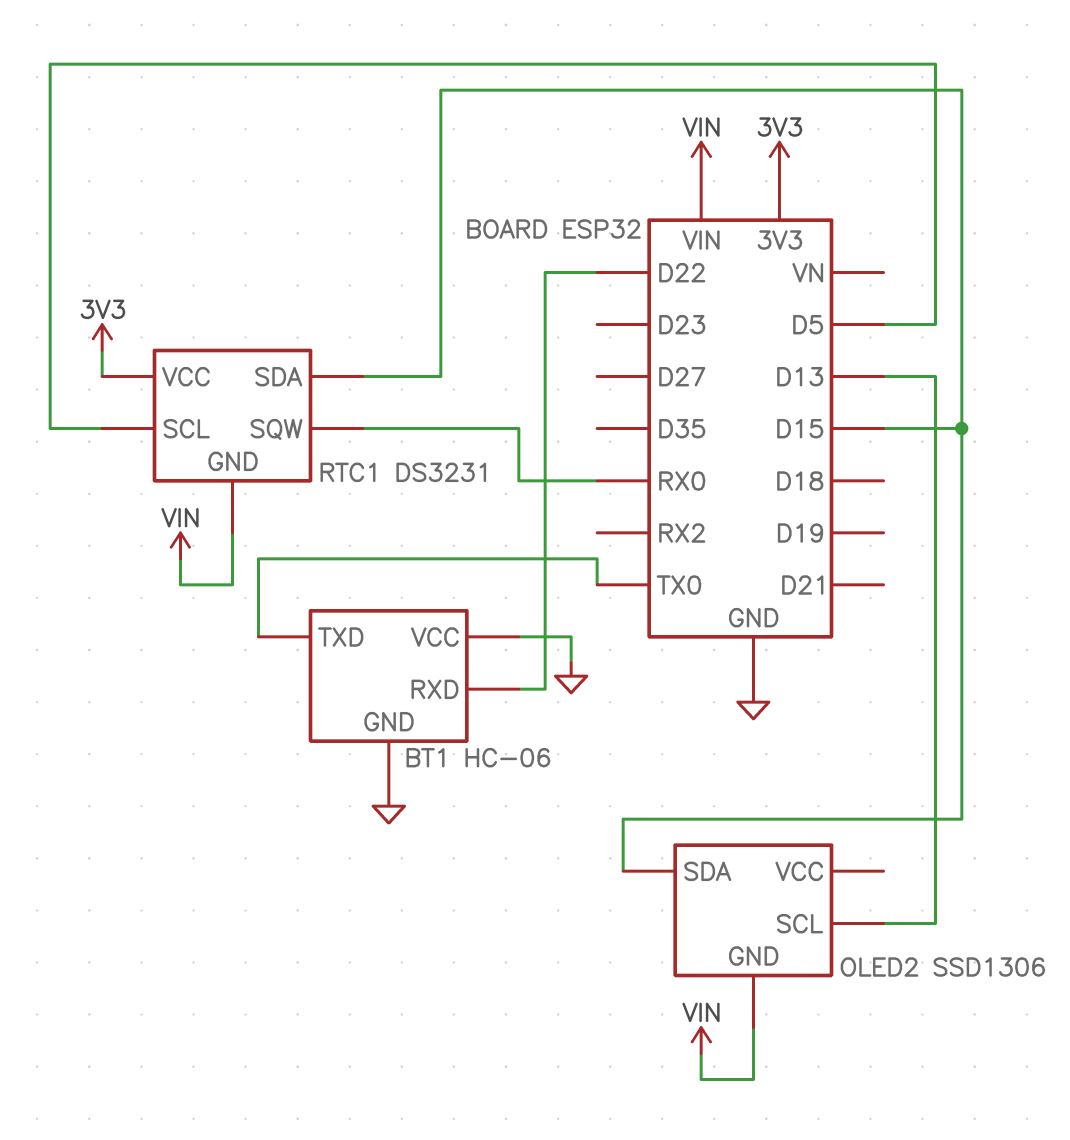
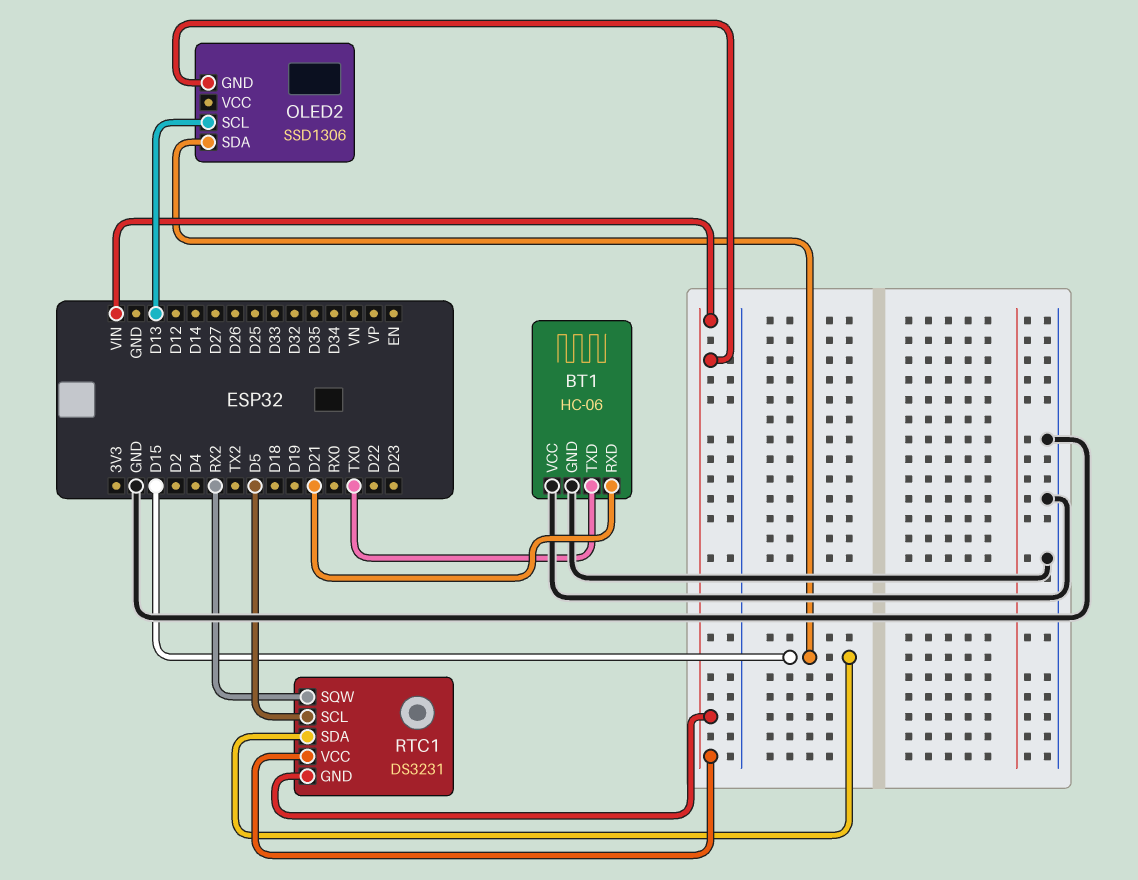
BT1 pin RXD: D22 -> D21
RTC1 pin SQW: RX0 -> RX2
RTC1 pin VCC: 3V3 -> VIN

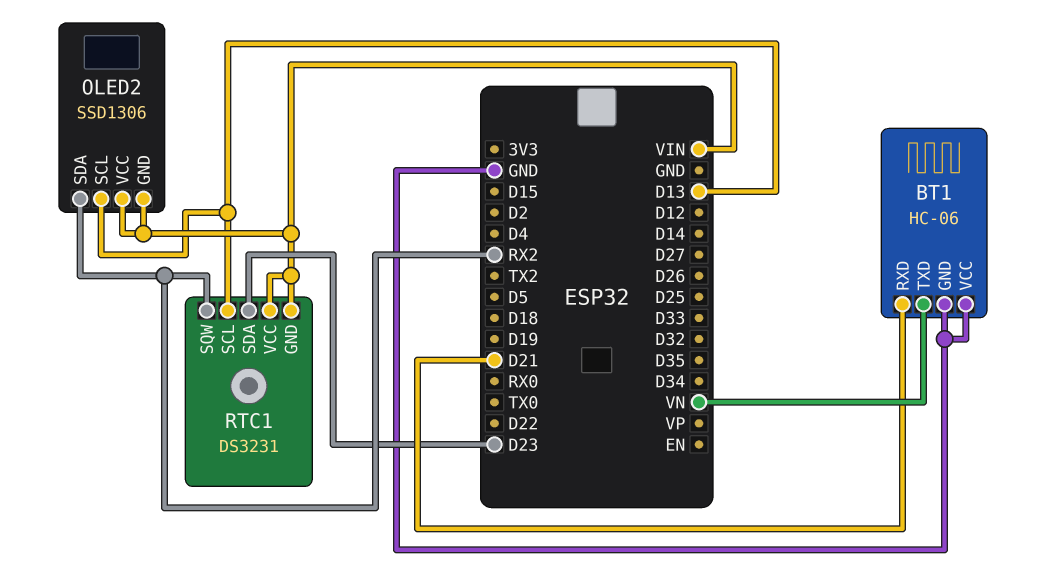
BT1 pin TXD: TX0 -> VN
OLED2 pin SDA: D15 -> RX2
OLED2 pin VCC: none -> VIN
RTC1 pin SCL: D5 -> D13
RTC1 pin SDA: D15 -> D23

